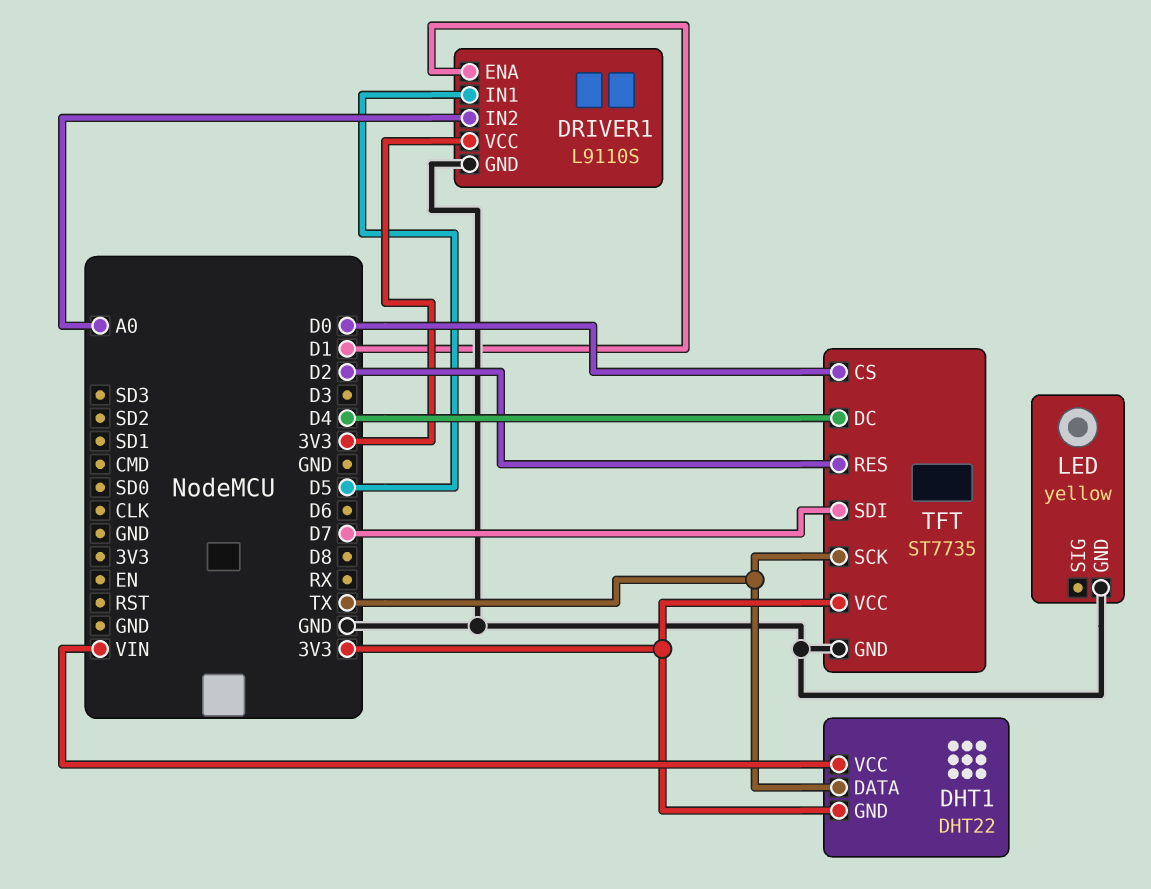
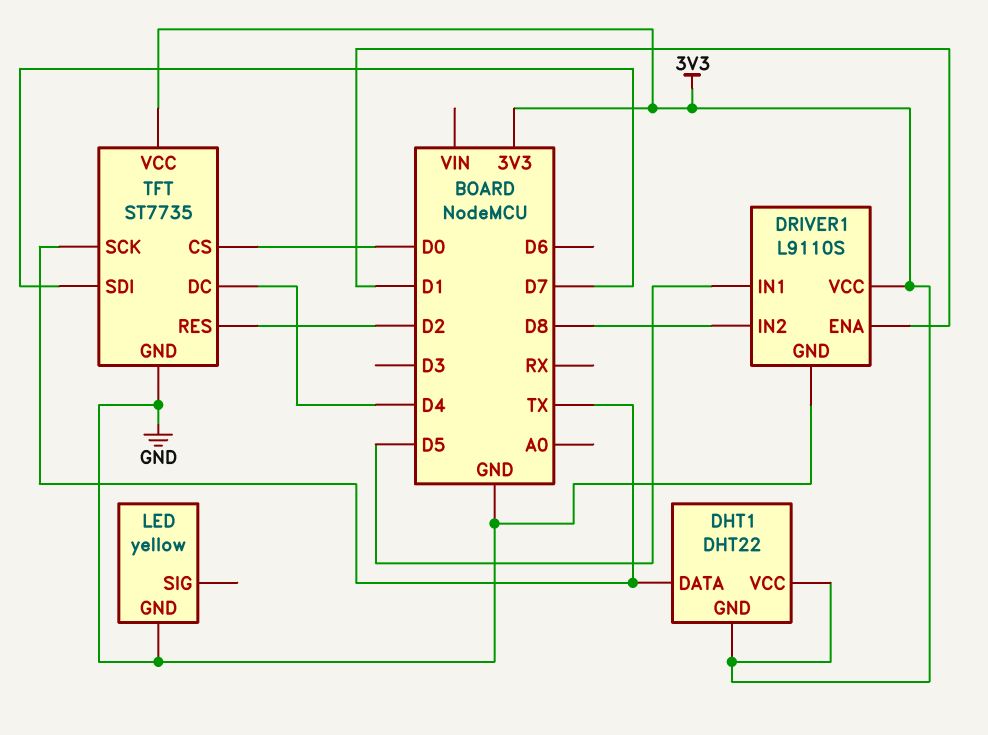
DHT1 pin VCC: VIN -> 3V3
DRIVER1 pin IN2: A0 -> D8

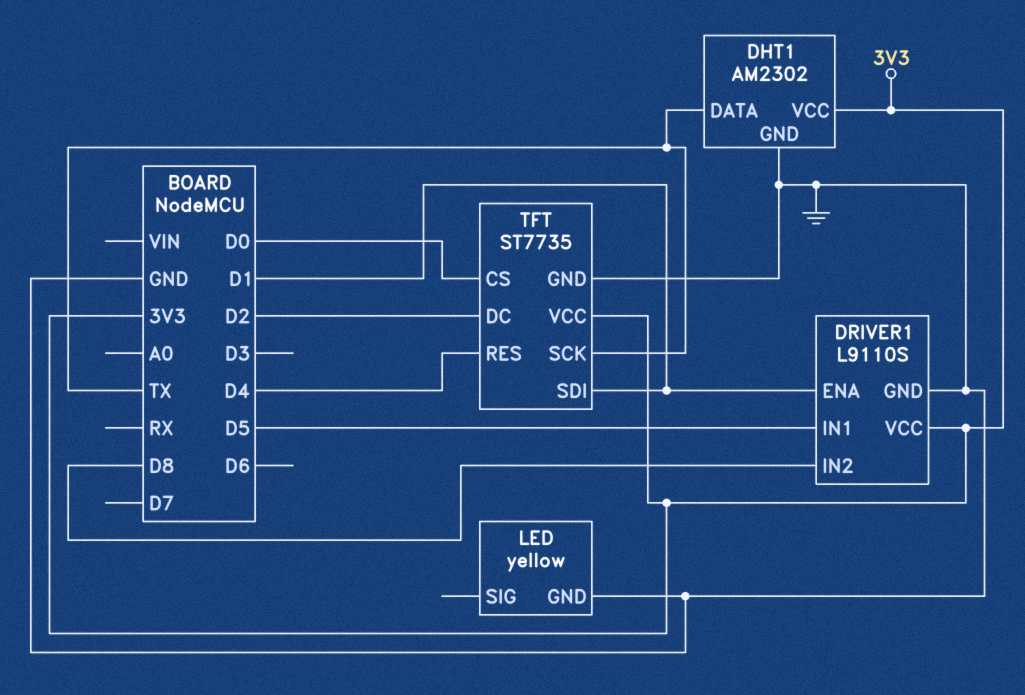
DHT1: DHT22 -> AM2302
DHT1 pin GND: 3V3 -> GND
TFT pin DC: D4 -> D2
TFT pin RES: D2 -> D4
TFT pin SDI: D7 -> D1

